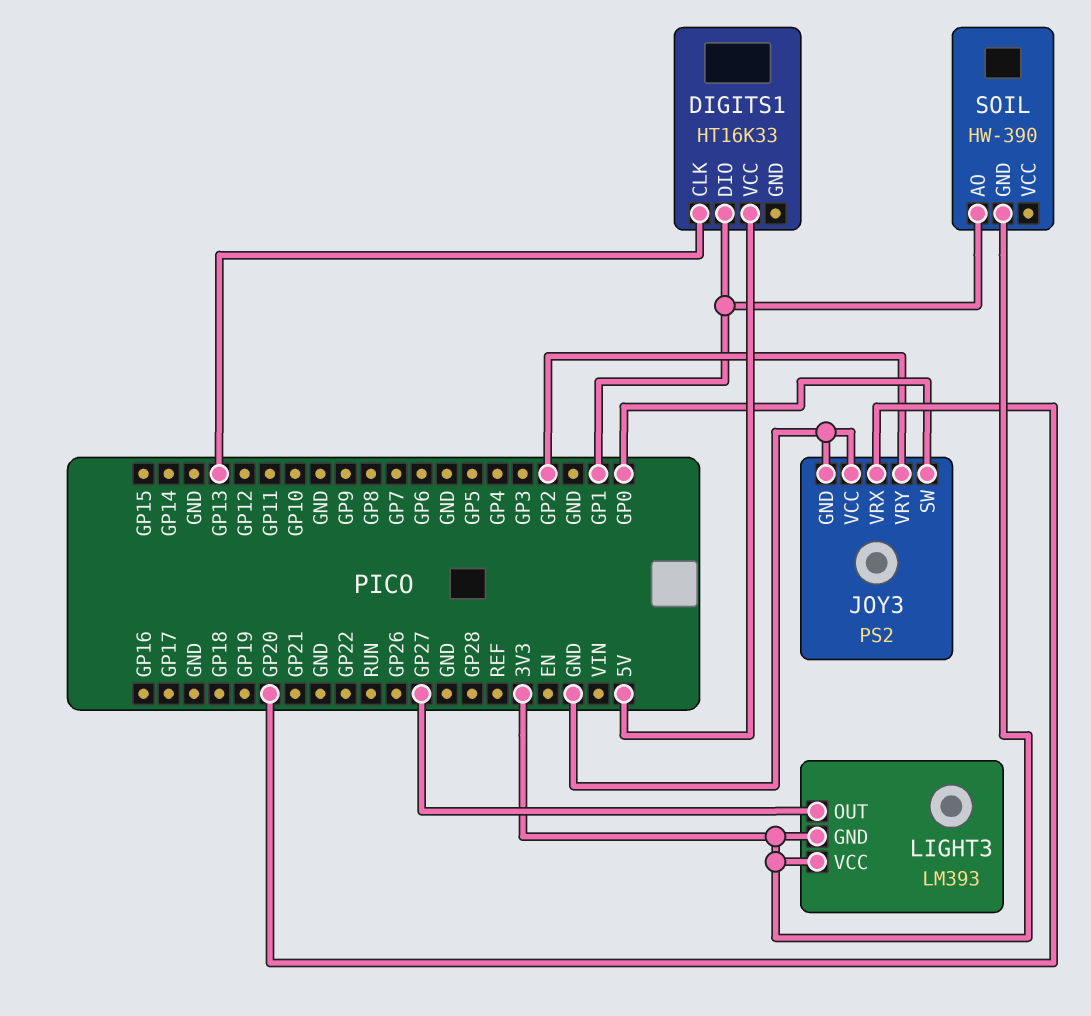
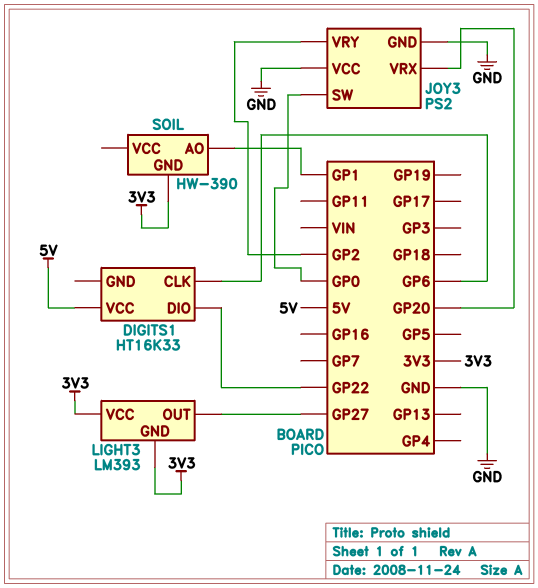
DIGITS1 pin CLK: GP13 -> GP6
DIGITS1 pin DIO: GP1 -> GP22

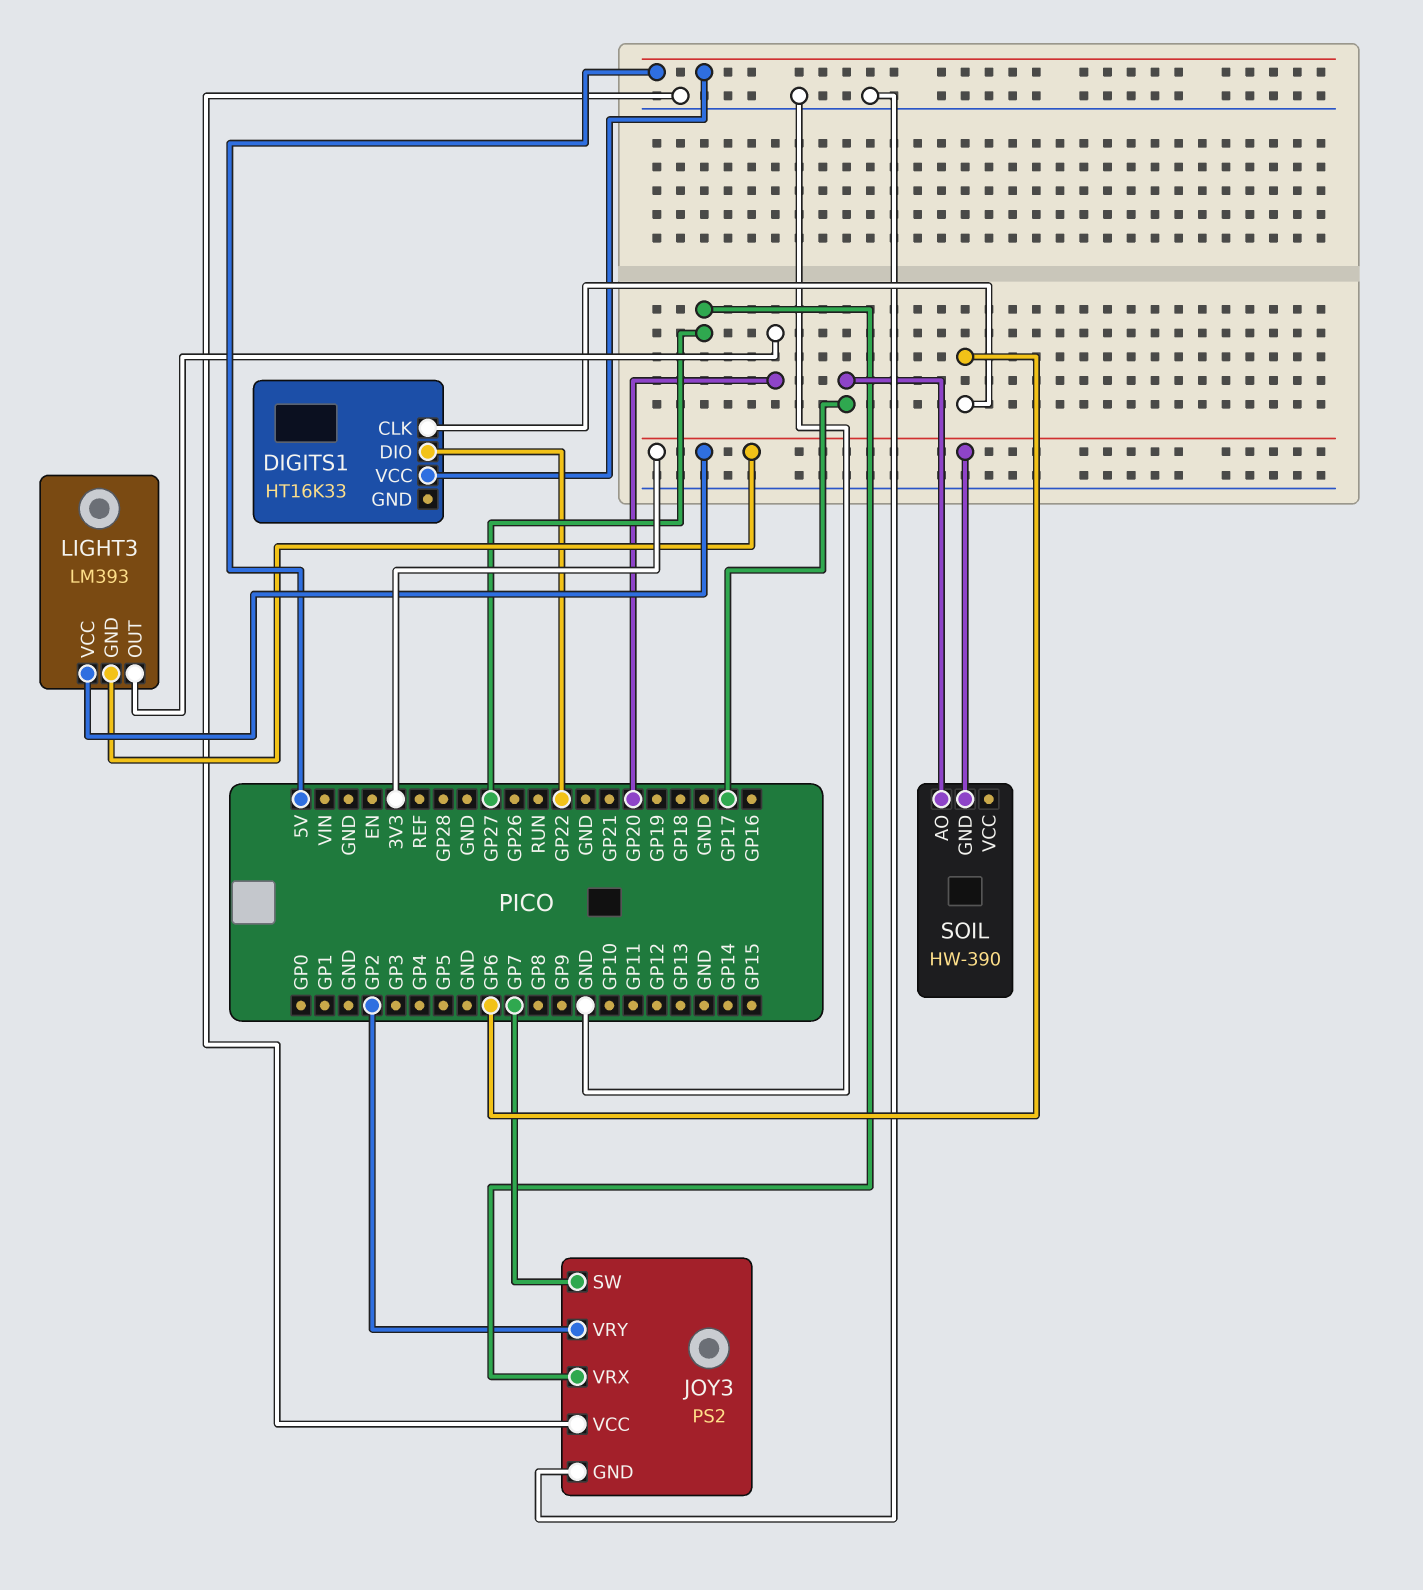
JOY3 pin SW: GP0 -> GP7
JOY3 pin VRX: GP20 -> GP27
LIGHT3 pin OUT: GP27 -> GP20
SOIL pin AO: GP1 -> GP17

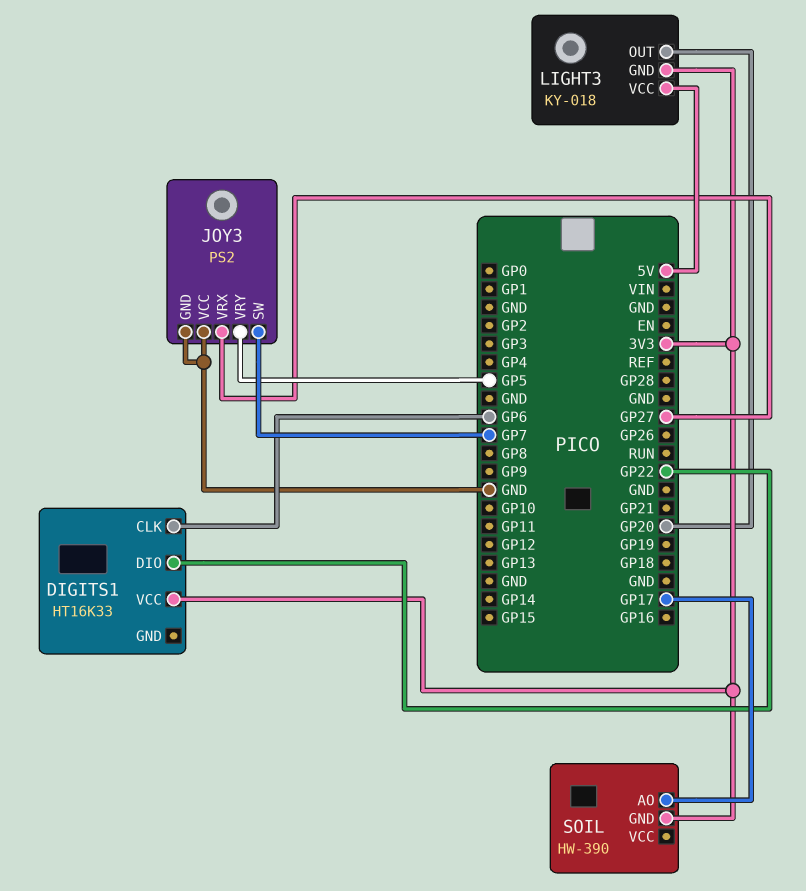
DIGITS1 pin VCC: 5V -> 3V3
JOY3 pin VRY: GP2 -> GP5
LIGHT3: LM393 -> KY-018
LIGHT3 pin VCC: 3V3 -> 5V

